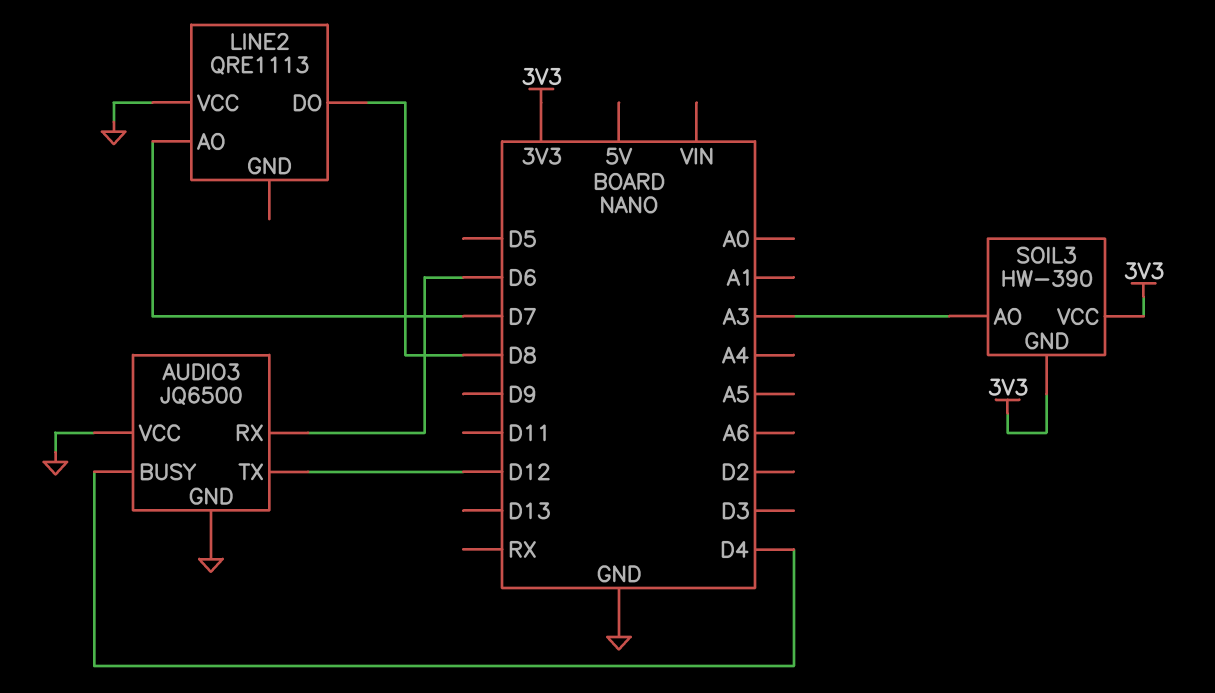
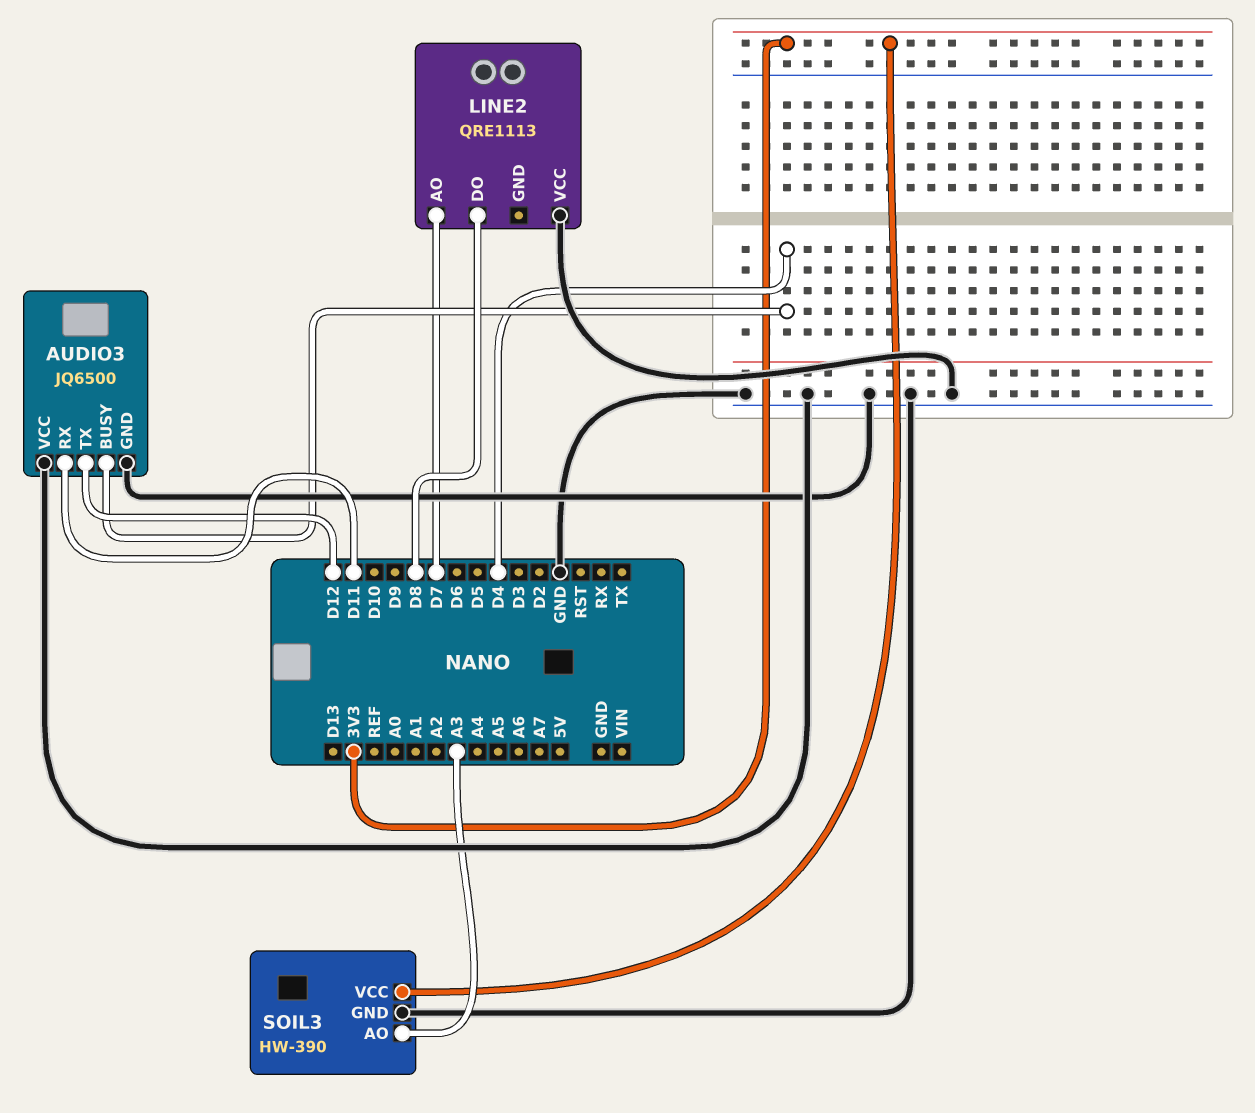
AUDIO3 pin RX: D6 -> D11
SOIL3 pin GND: 3V3 -> GND

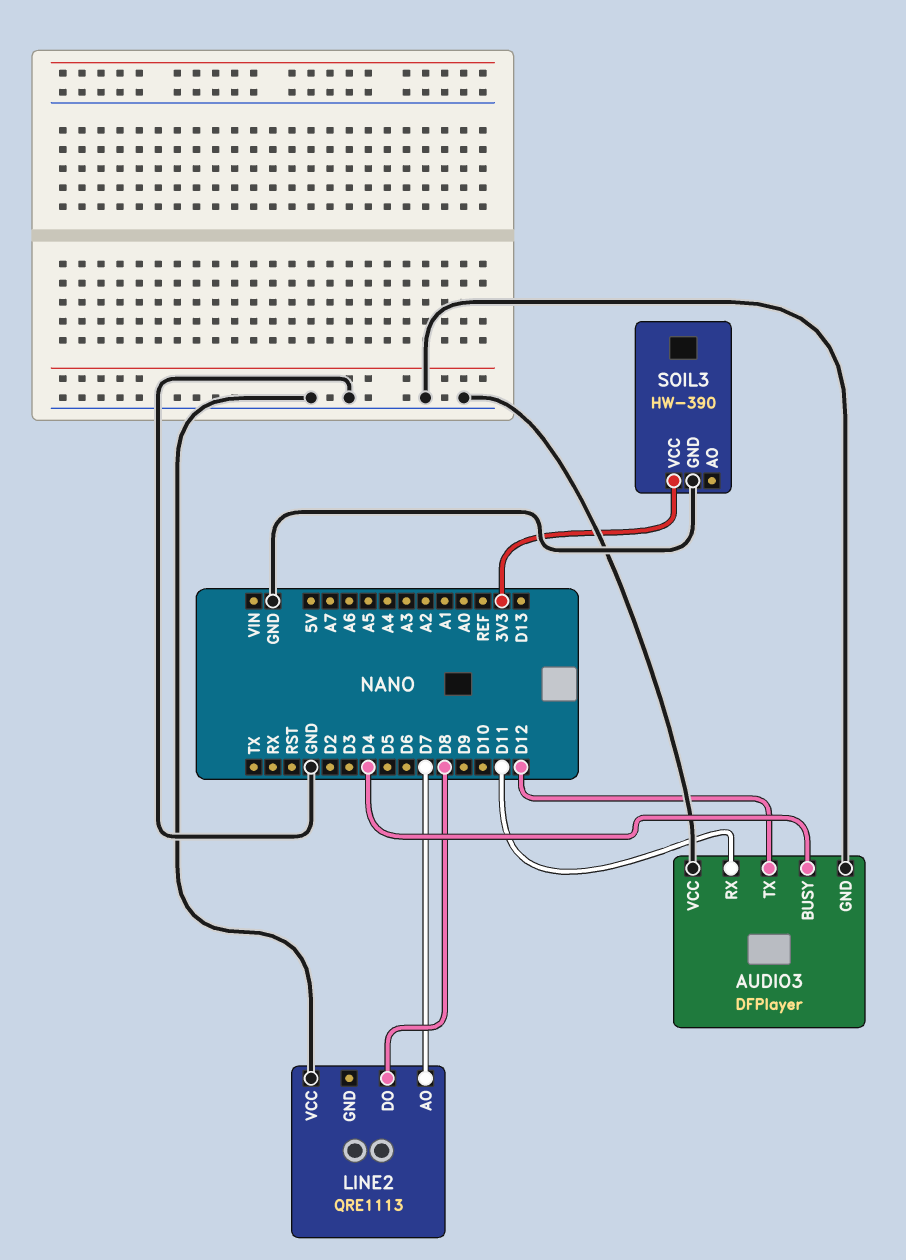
AUDIO3: JQ6500 -> DFPlayer
SOIL3 pin AO: A3 -> none

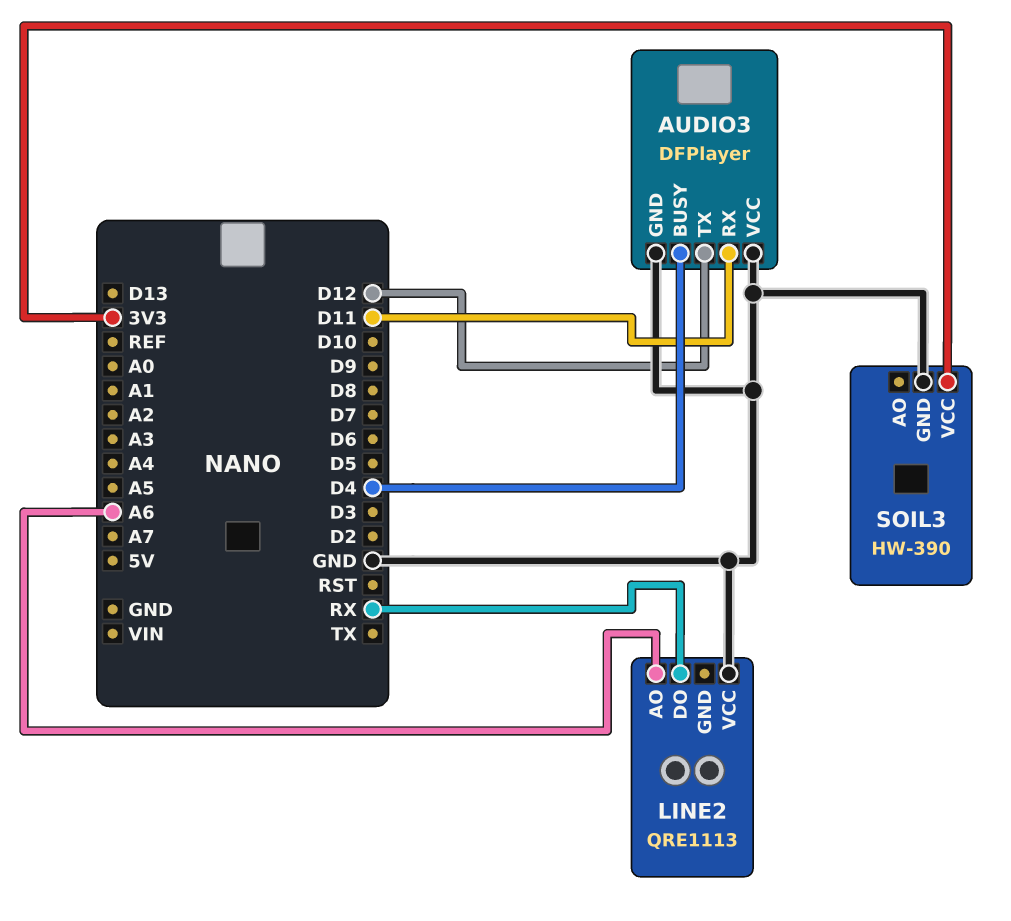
LINE2 pin AO: D7 -> A6
LINE2 pin DO: D8 -> RX

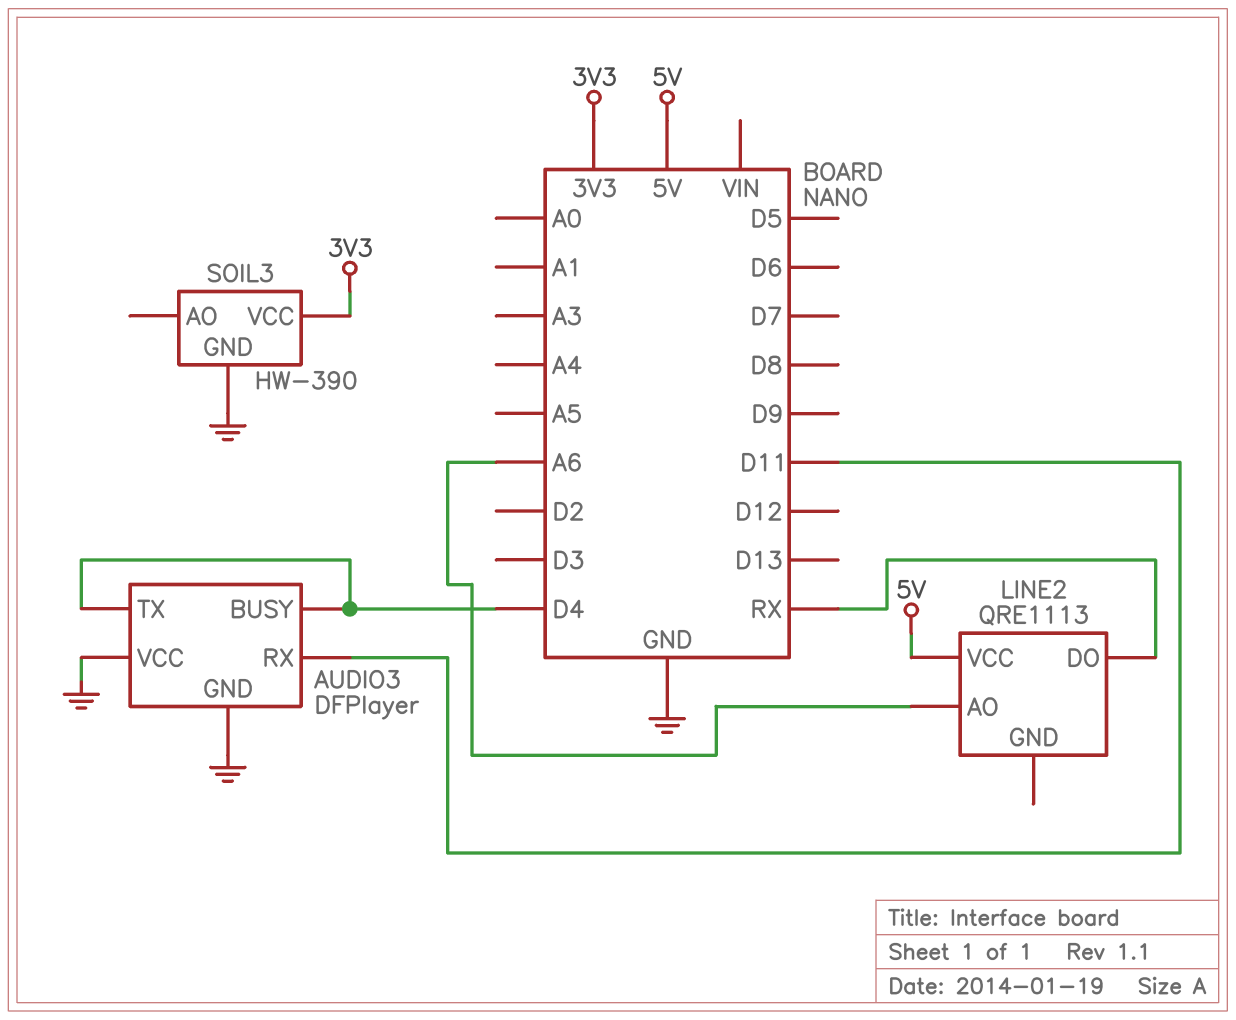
AUDIO3 pin TX: D12 -> D4
LINE2 pin VCC: GND -> 5V

